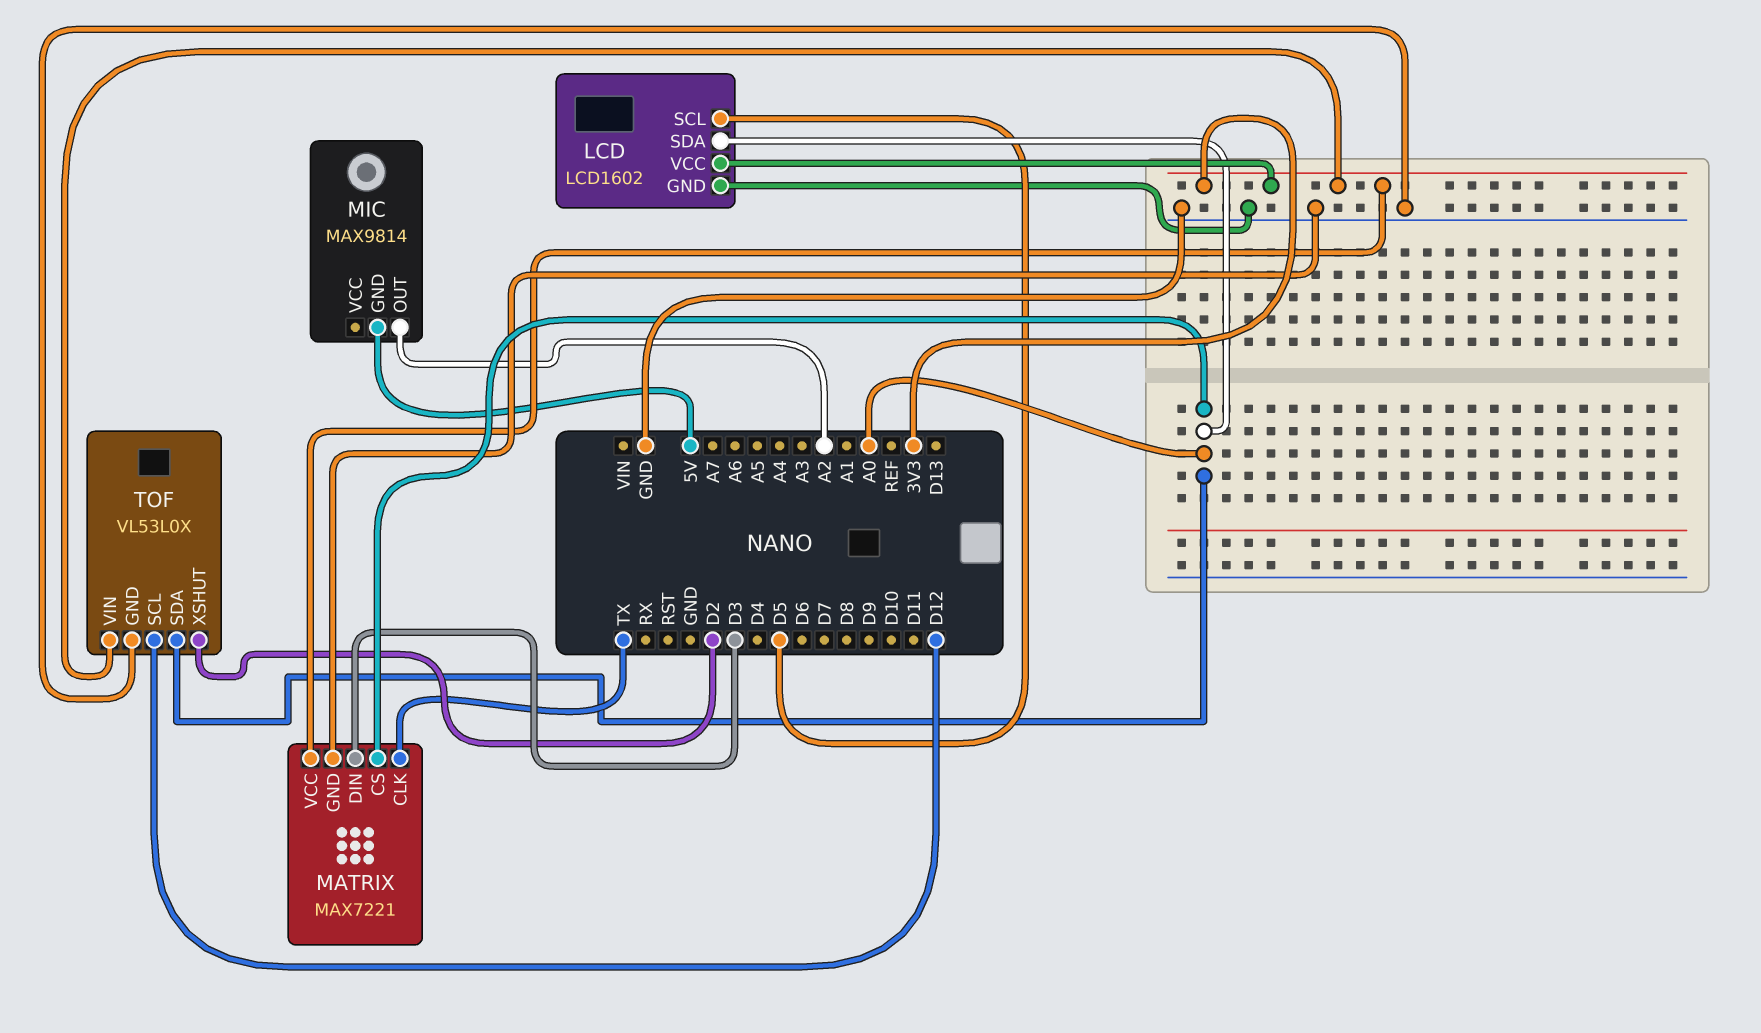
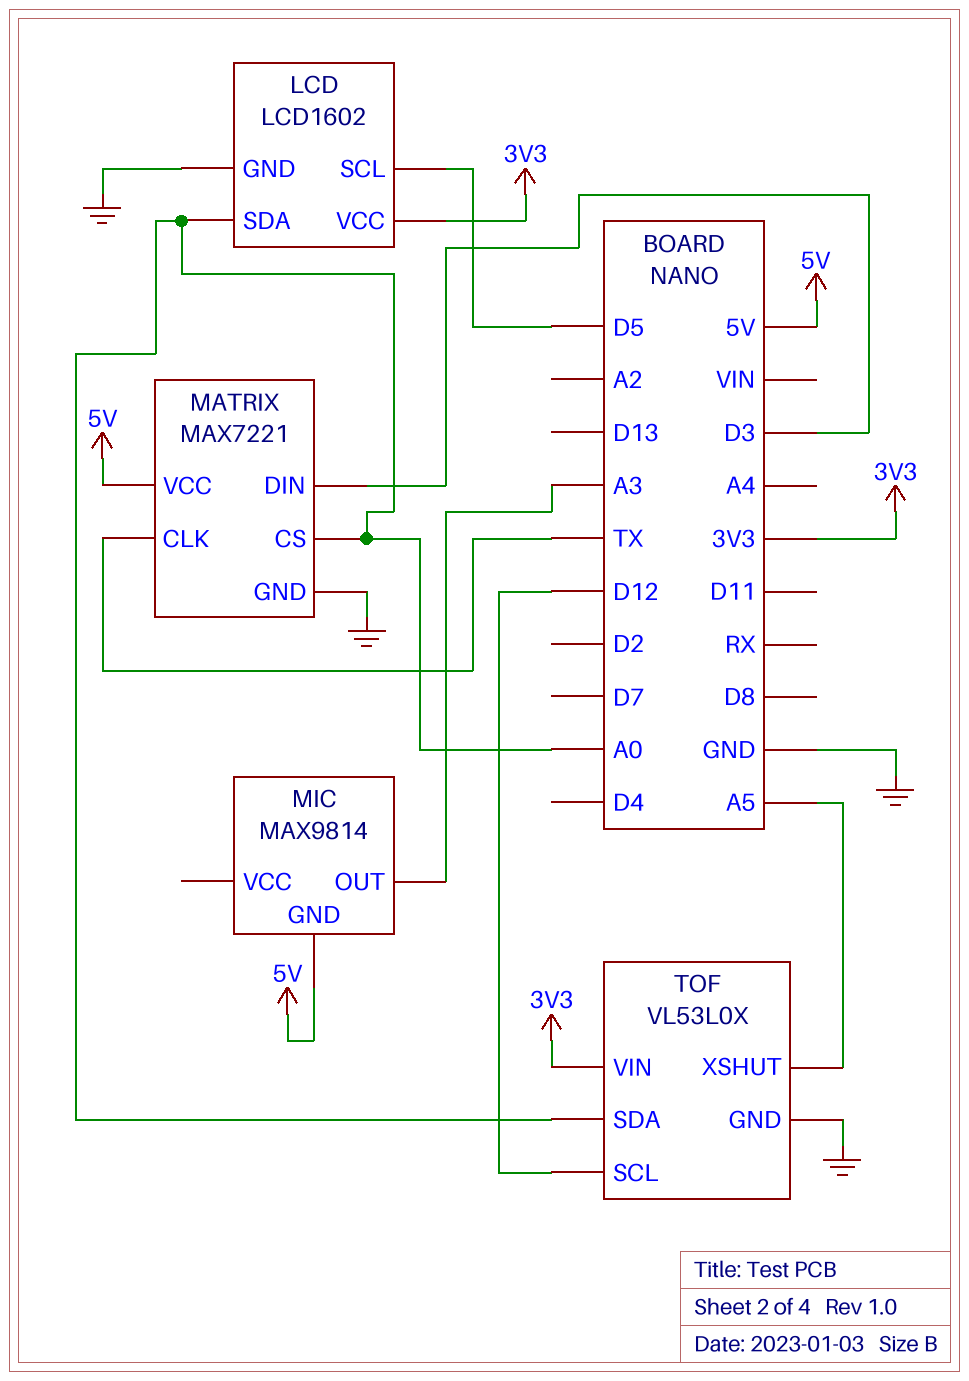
MATRIX pin VCC: 3V3 -> 5V
MIC pin OUT: A2 -> A3
TOF pin XSHUT: D2 -> A5

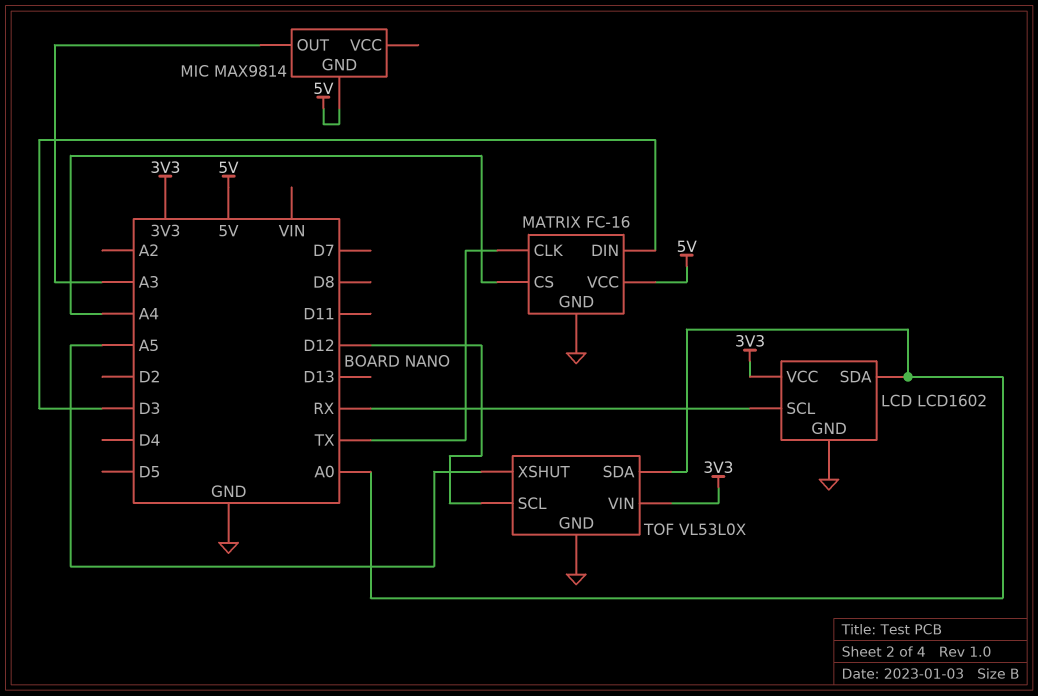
LCD pin SCL: D5 -> RX
MATRIX: MAX7221 -> FC-16
MATRIX pin CS: A0 -> A4

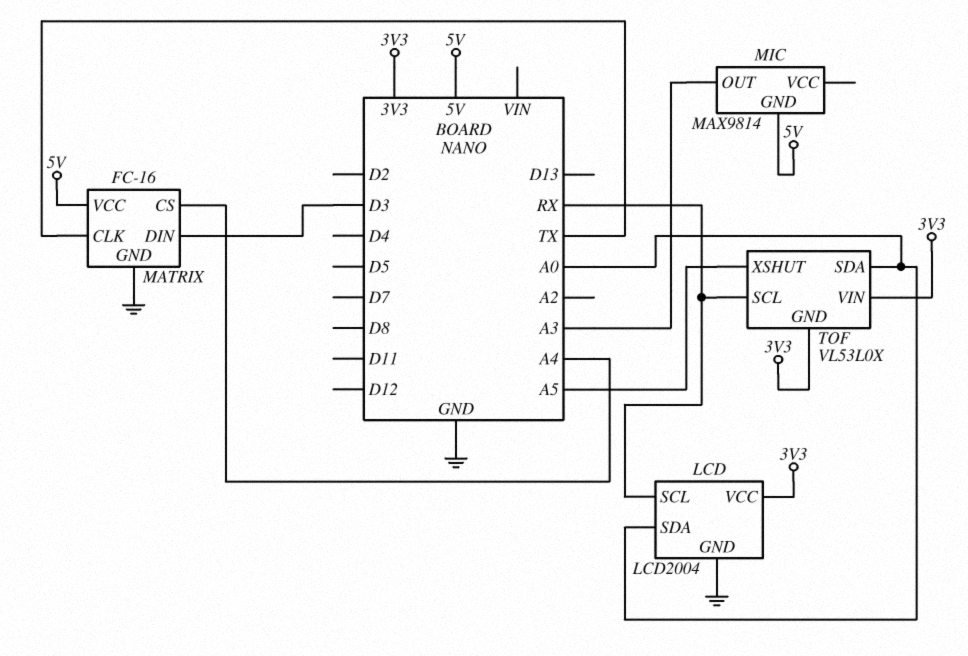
LCD: LCD1602 -> LCD2004
TOF pin GND: GND -> 3V3
TOF pin SCL: D12 -> RX

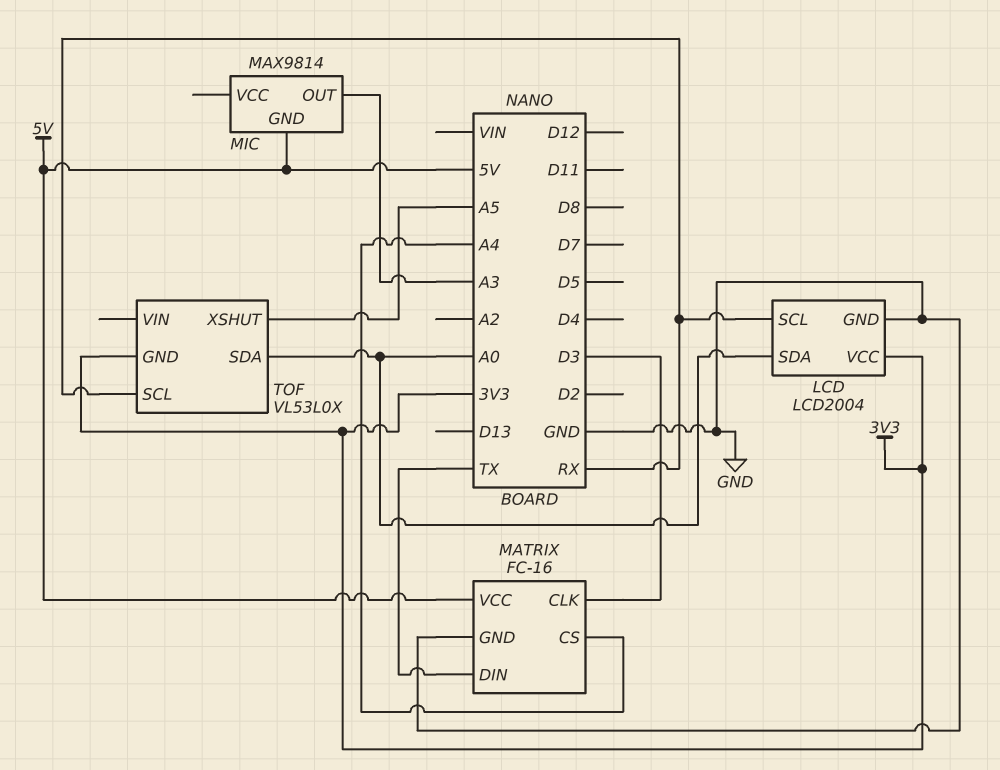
MATRIX pin CLK: TX -> D3
MATRIX pin DIN: D3 -> TX
TOF pin VIN: 3V3 -> none

